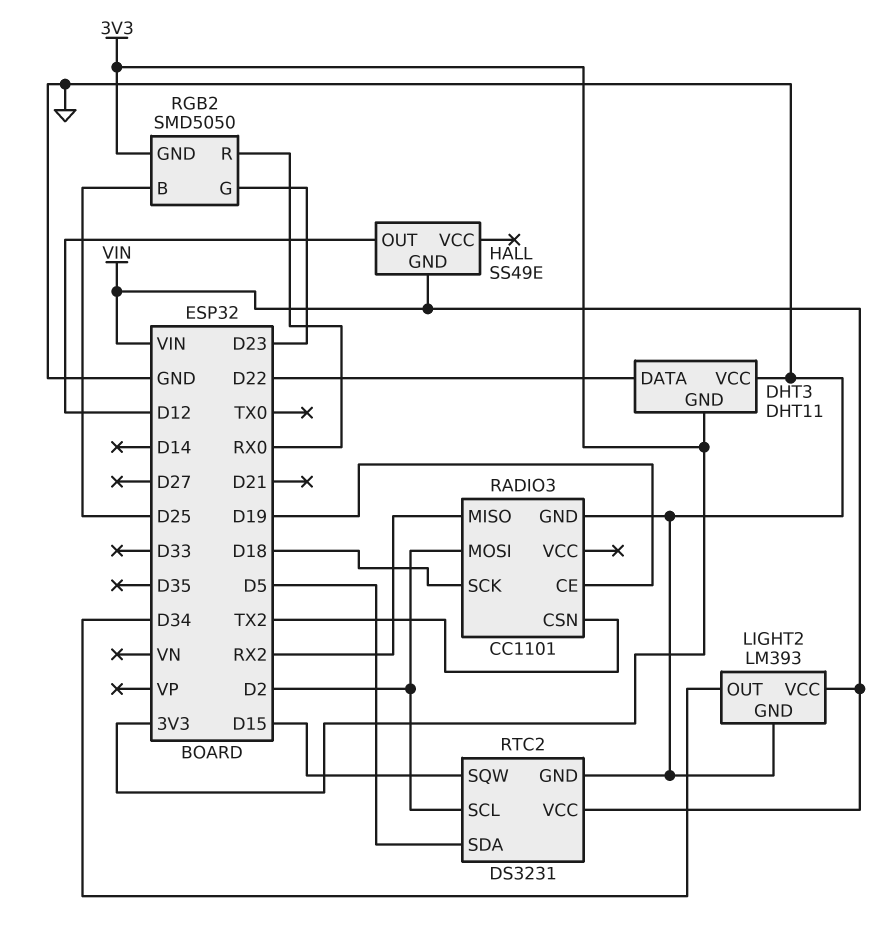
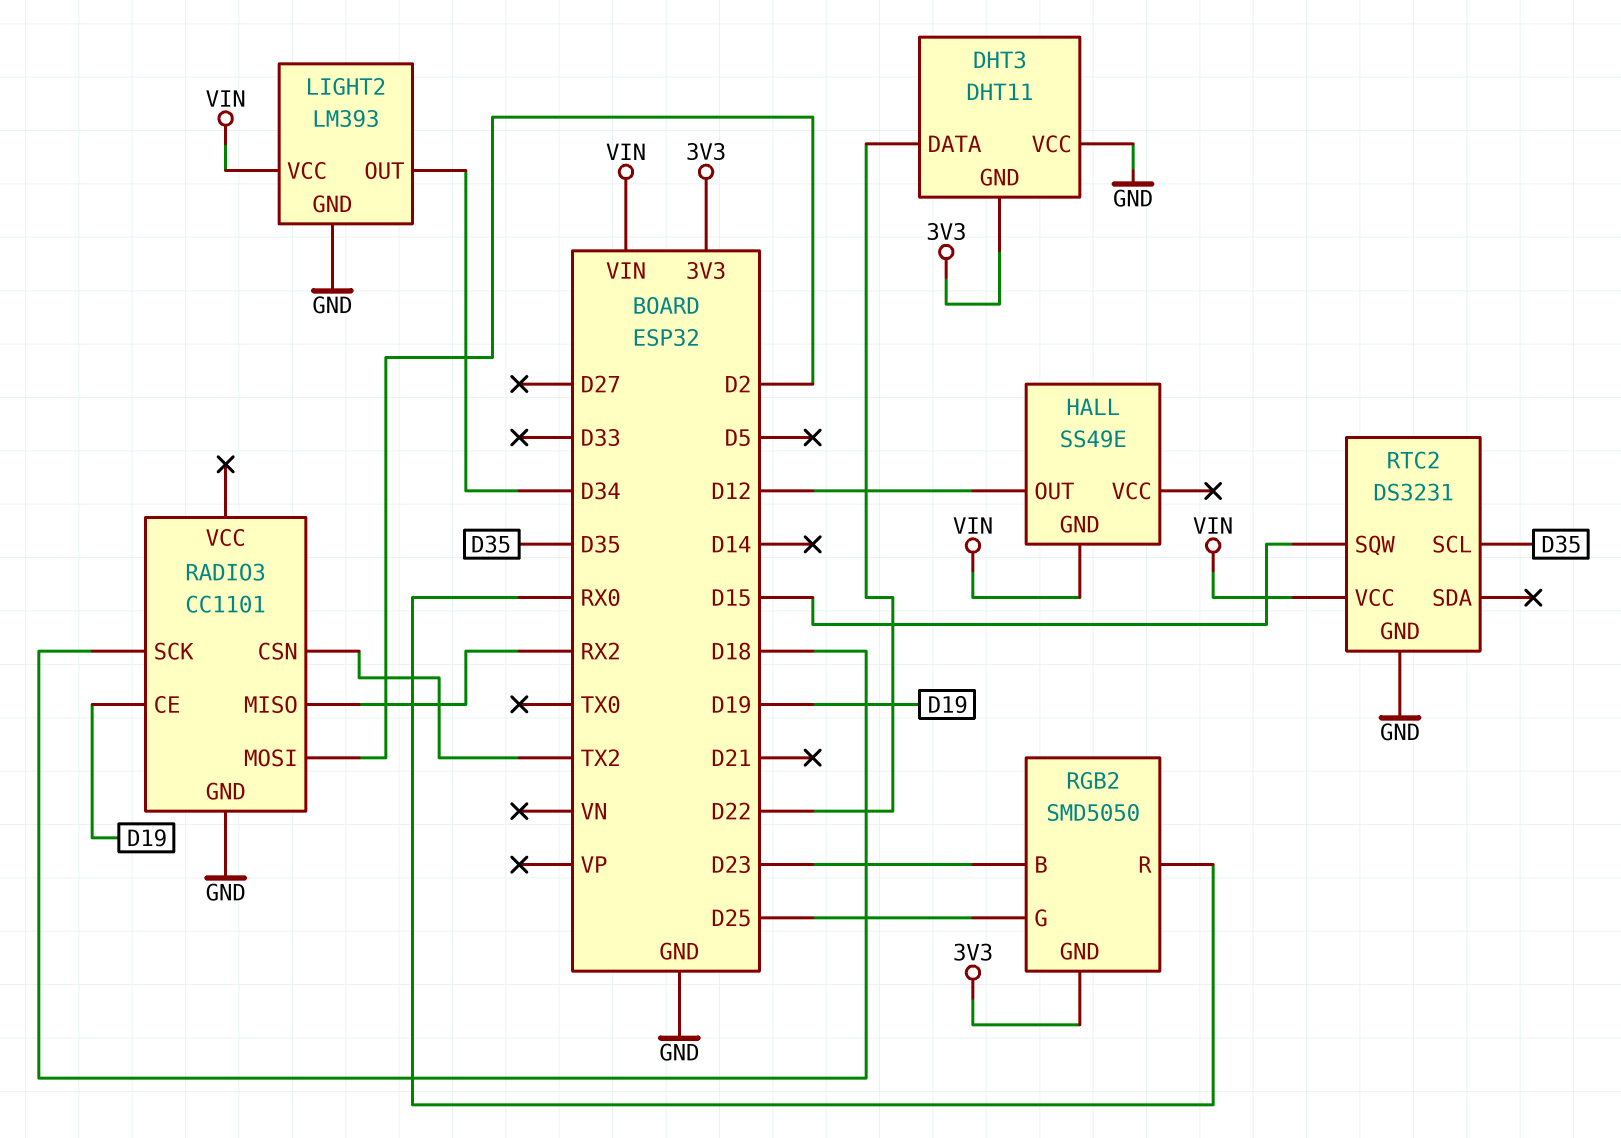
RGB2 pin B: D25 -> D23
RGB2 pin G: D23 -> D25
RTC2 pin SCL: D2 -> D35
RTC2 pin SDA: D5 -> none

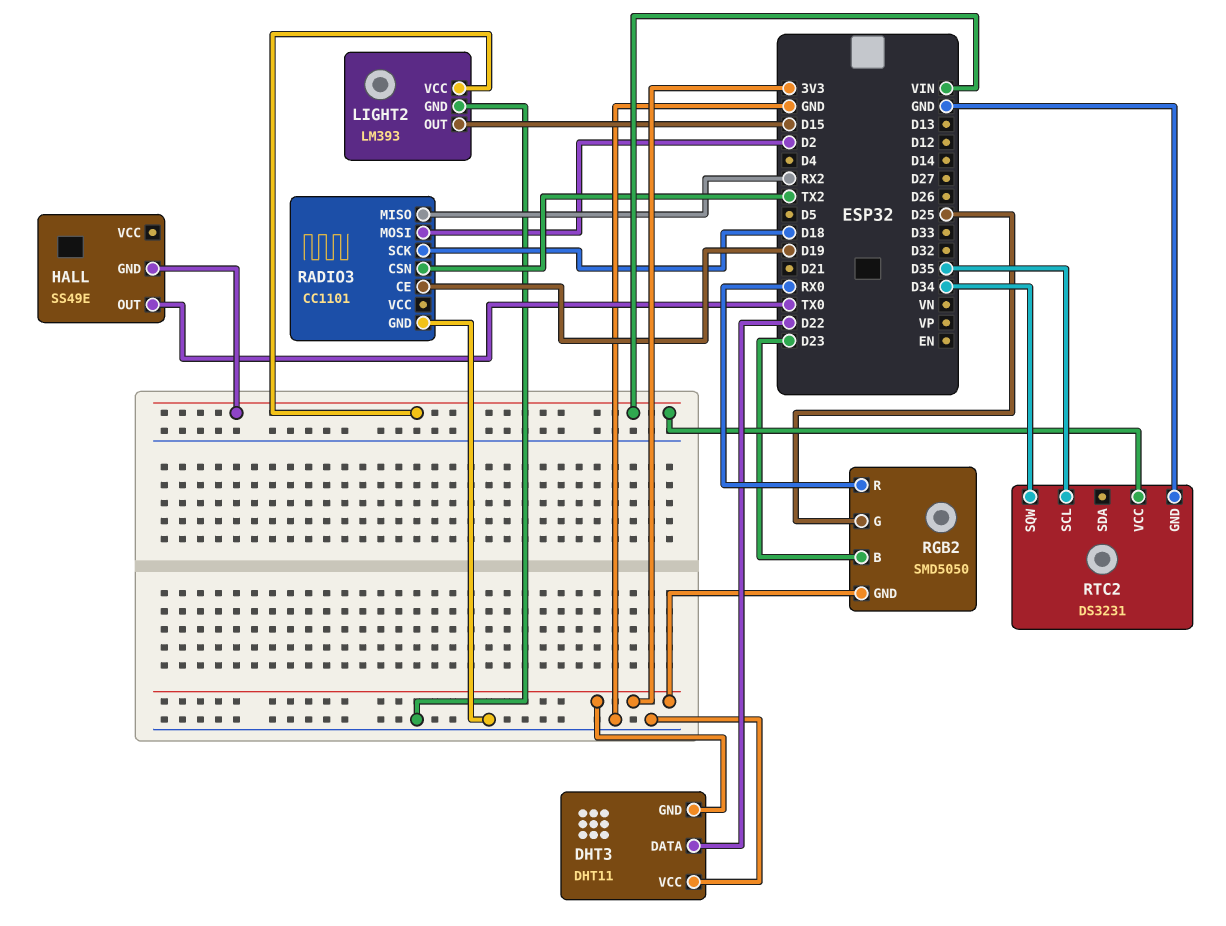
HALL pin OUT: D12 -> TX0
LIGHT2 pin OUT: D34 -> D15
RTC2 pin SQW: D15 -> D34

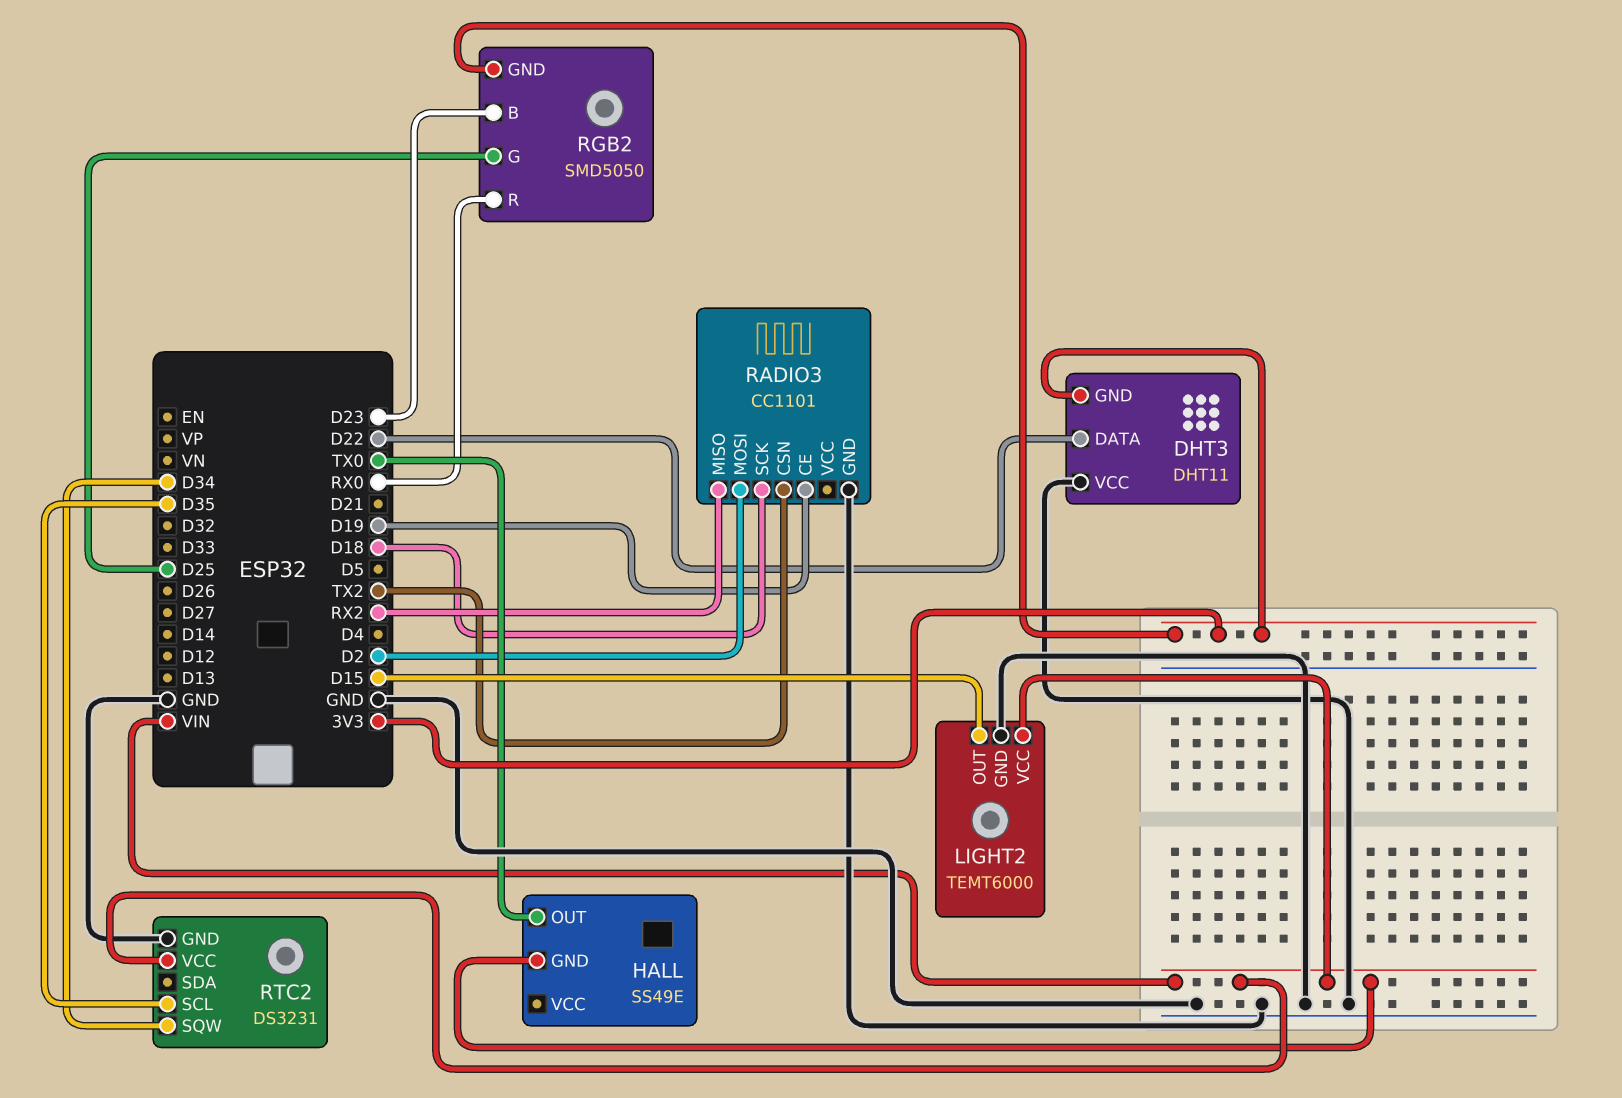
LIGHT2: LM393 -> TEMT6000

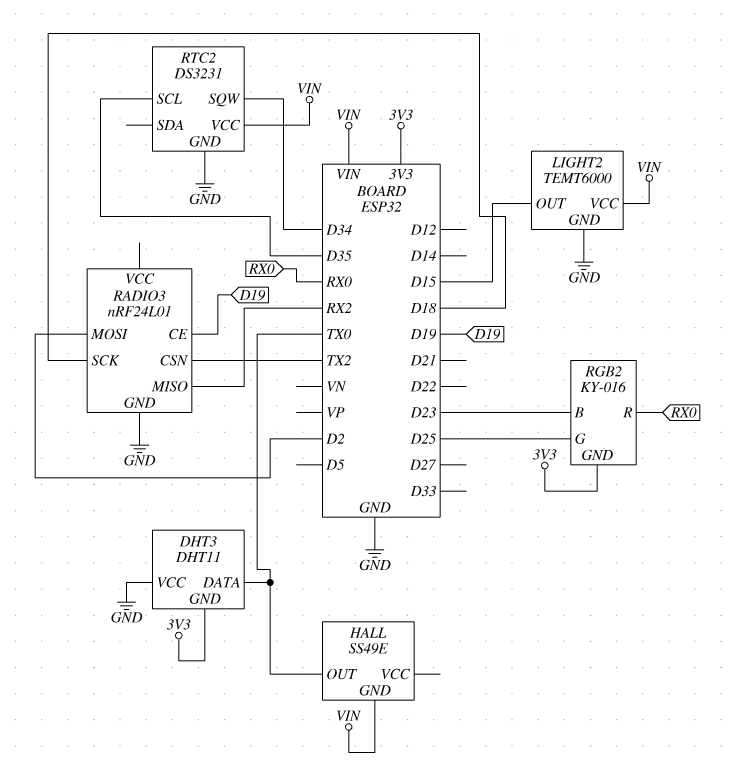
DHT3 pin DATA: D22 -> TX0
RADIO3: CC1101 -> nRF24L01
RGB2: SMD5050 -> KY-016

